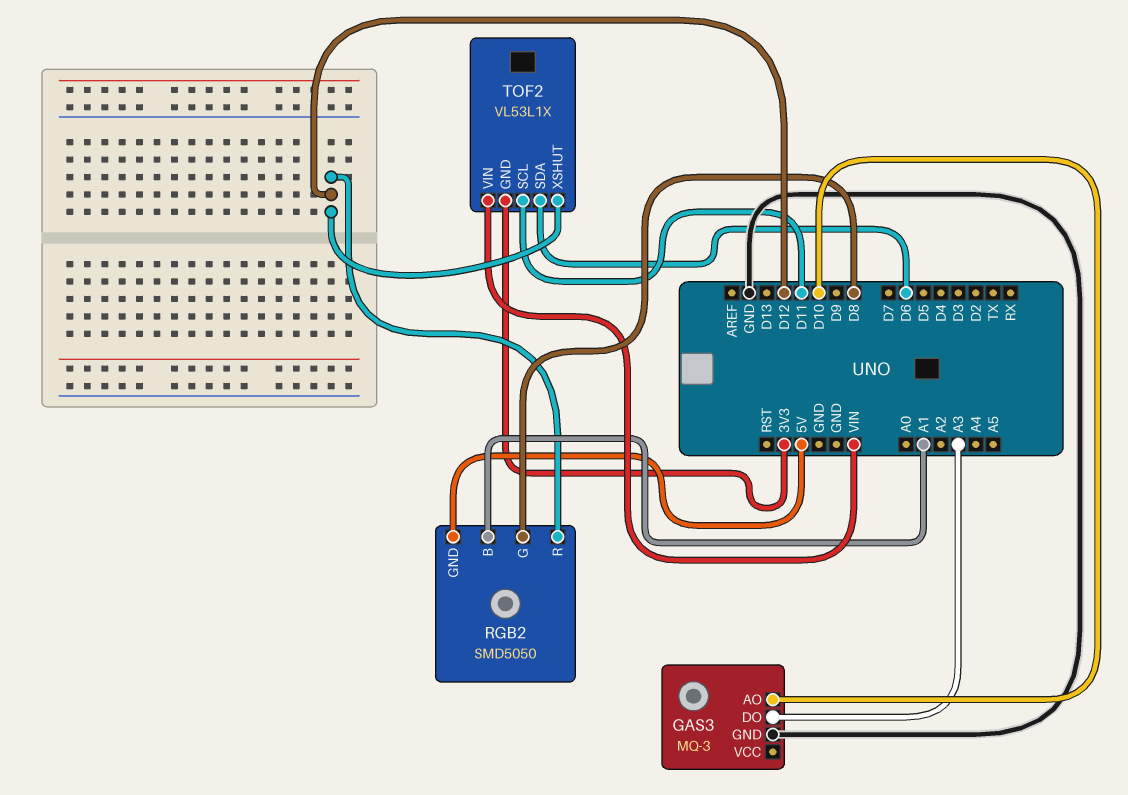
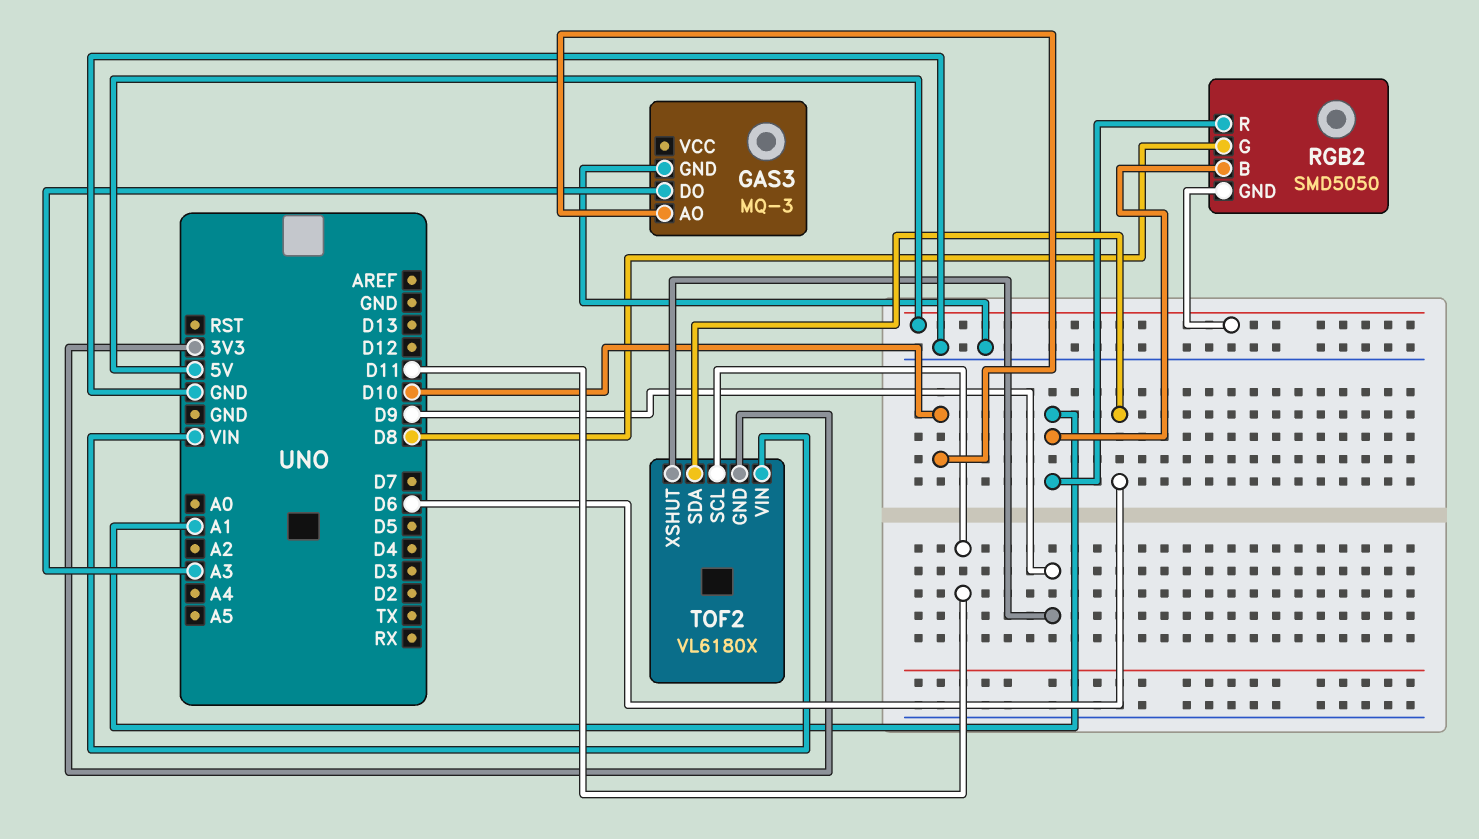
RGB2 pin R: D12 -> A1
TOF2: VL53L1X -> VL6180X
TOF2 pin XSHUT: D12 -> D9

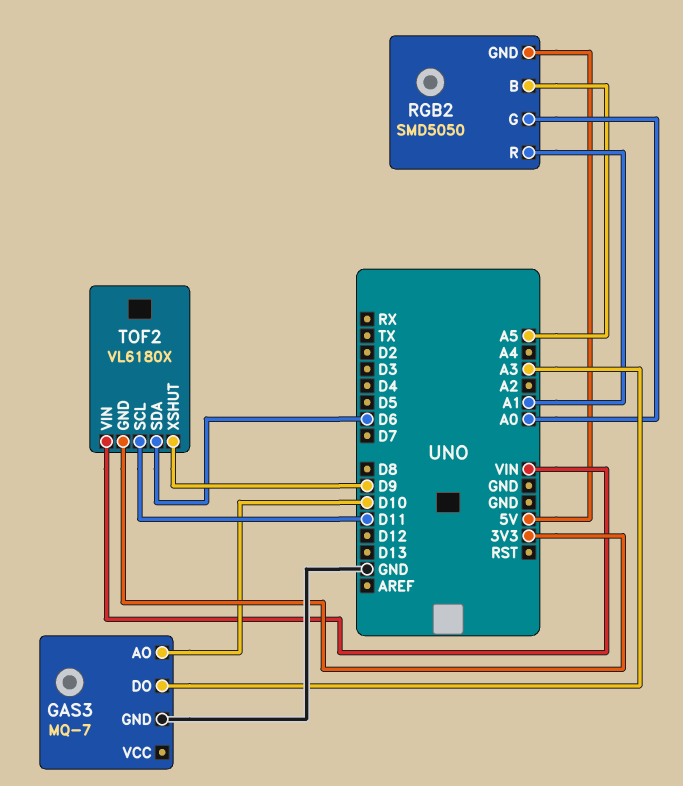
GAS3: MQ-3 -> MQ-7
RGB2 pin B: A1 -> A5
RGB2 pin G: D8 -> A0

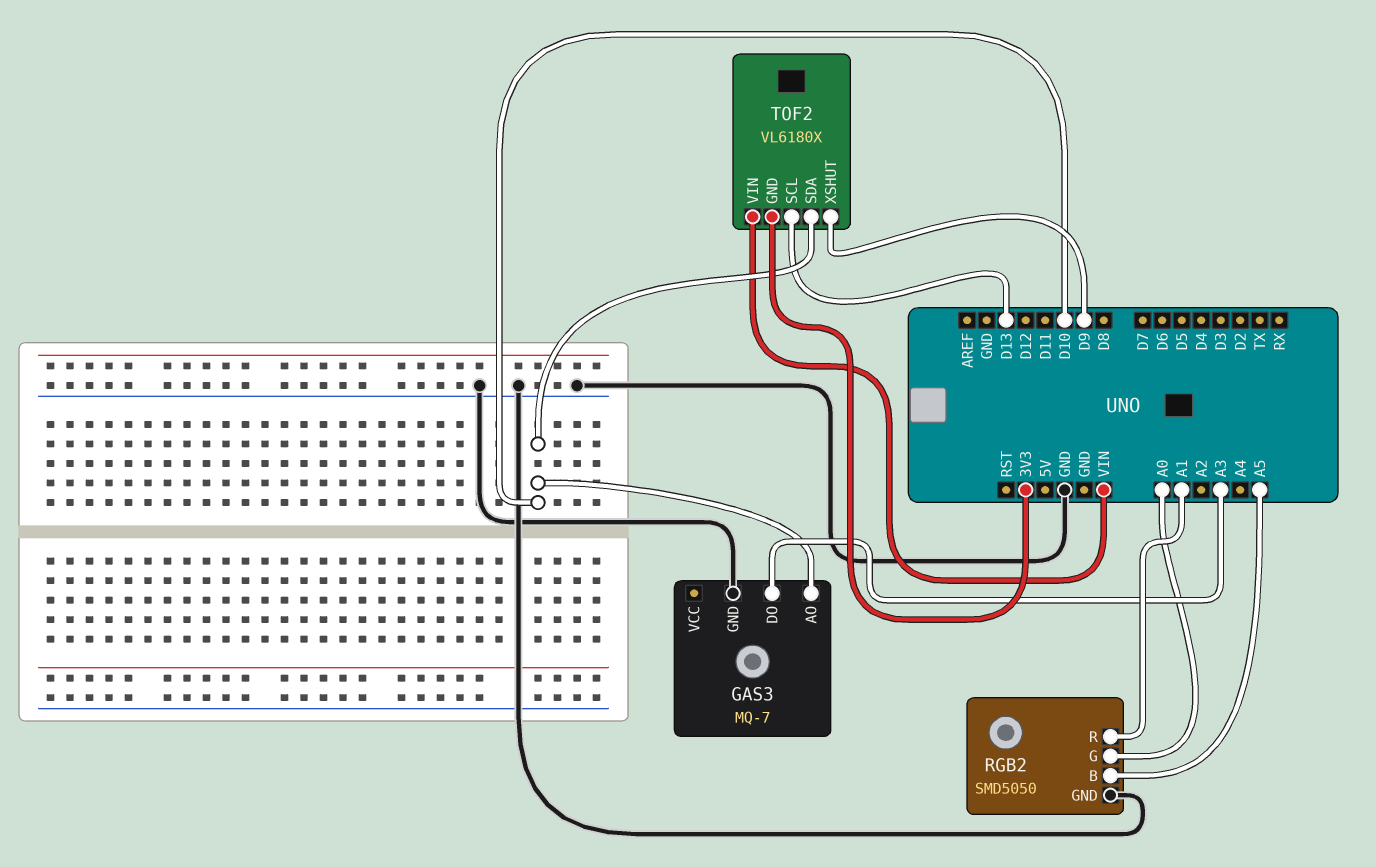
RGB2 pin GND: 5V -> GND
TOF2 pin SCL: D11 -> D13
TOF2 pin SDA: D6 -> D10

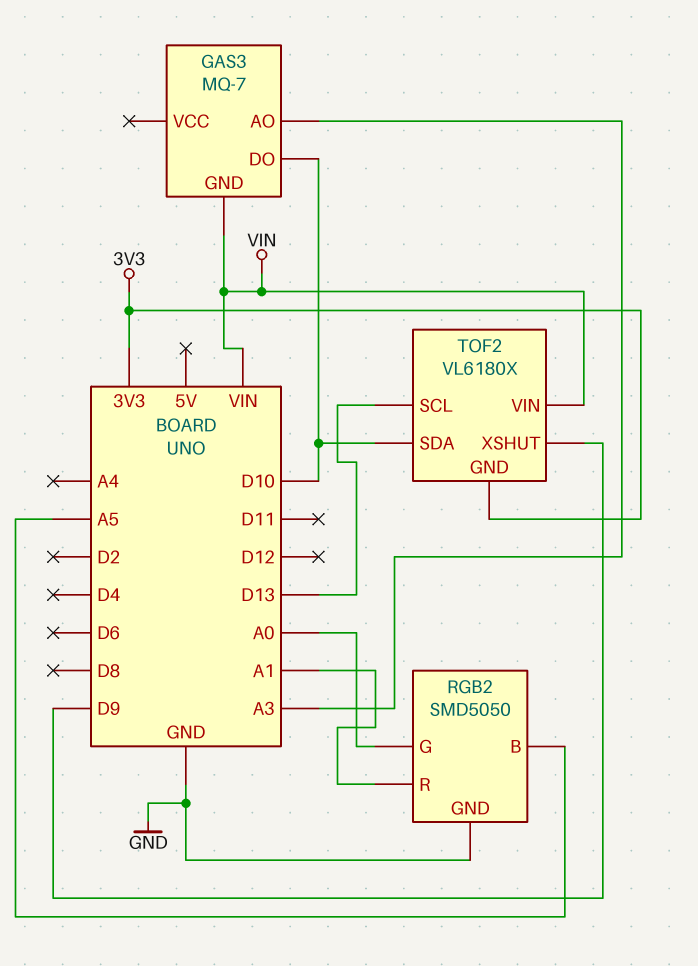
GAS3 pin AO: D10 -> A3
GAS3 pin DO: A3 -> D10
GAS3 pin GND: GND -> VIN

